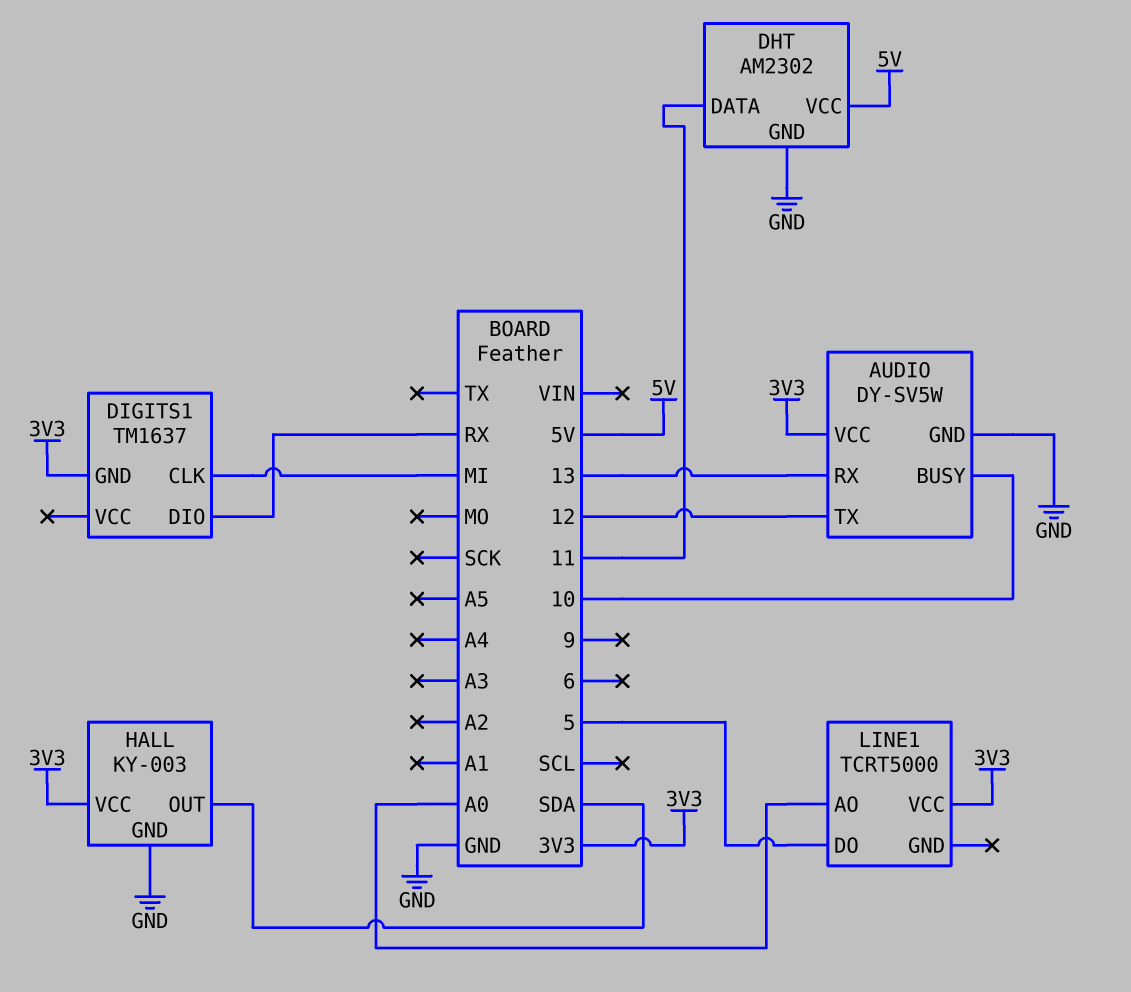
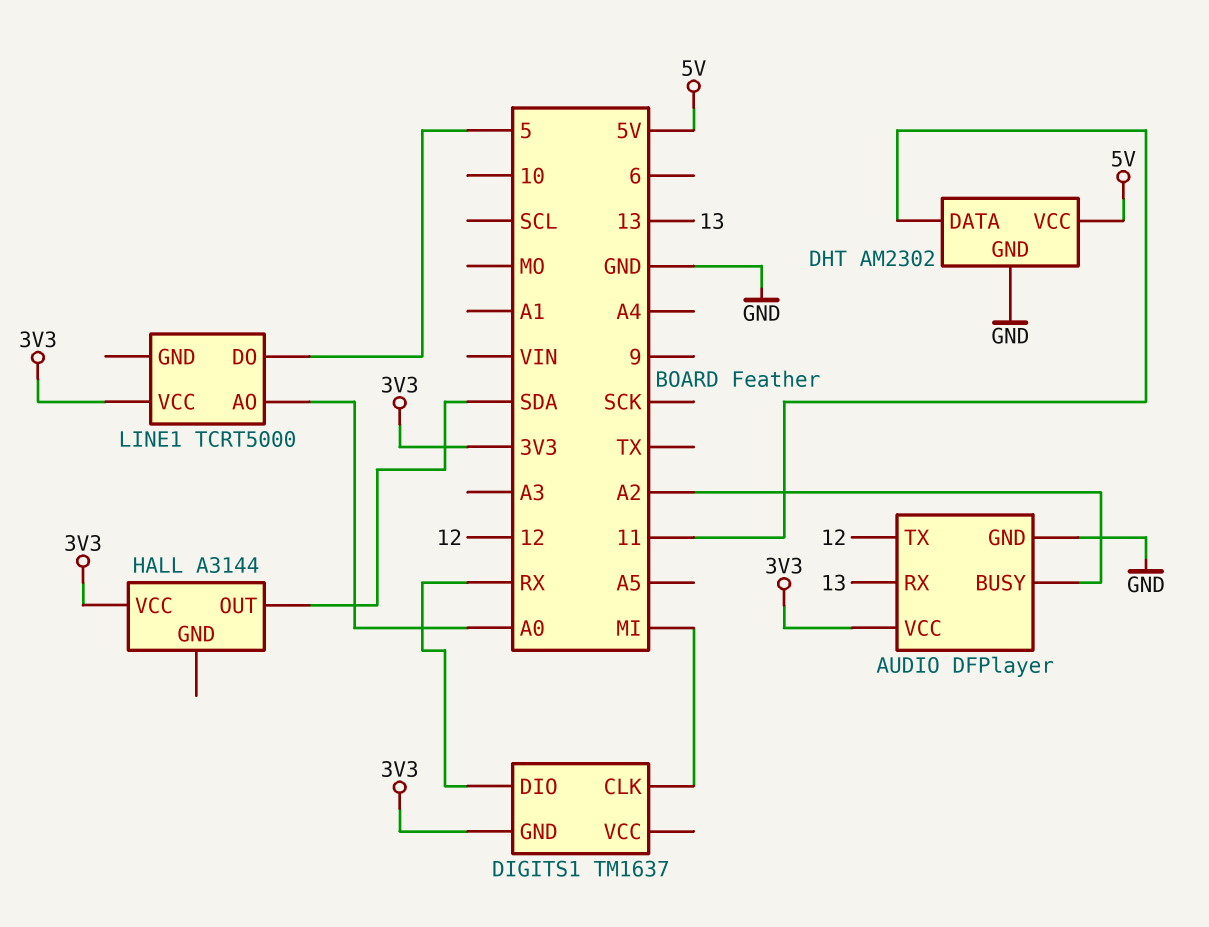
AUDIO: DY-SV5W -> DFPlayer
AUDIO pin BUSY: 10 -> A2
HALL: KY-003 -> A3144
HALL pin GND: GND -> none

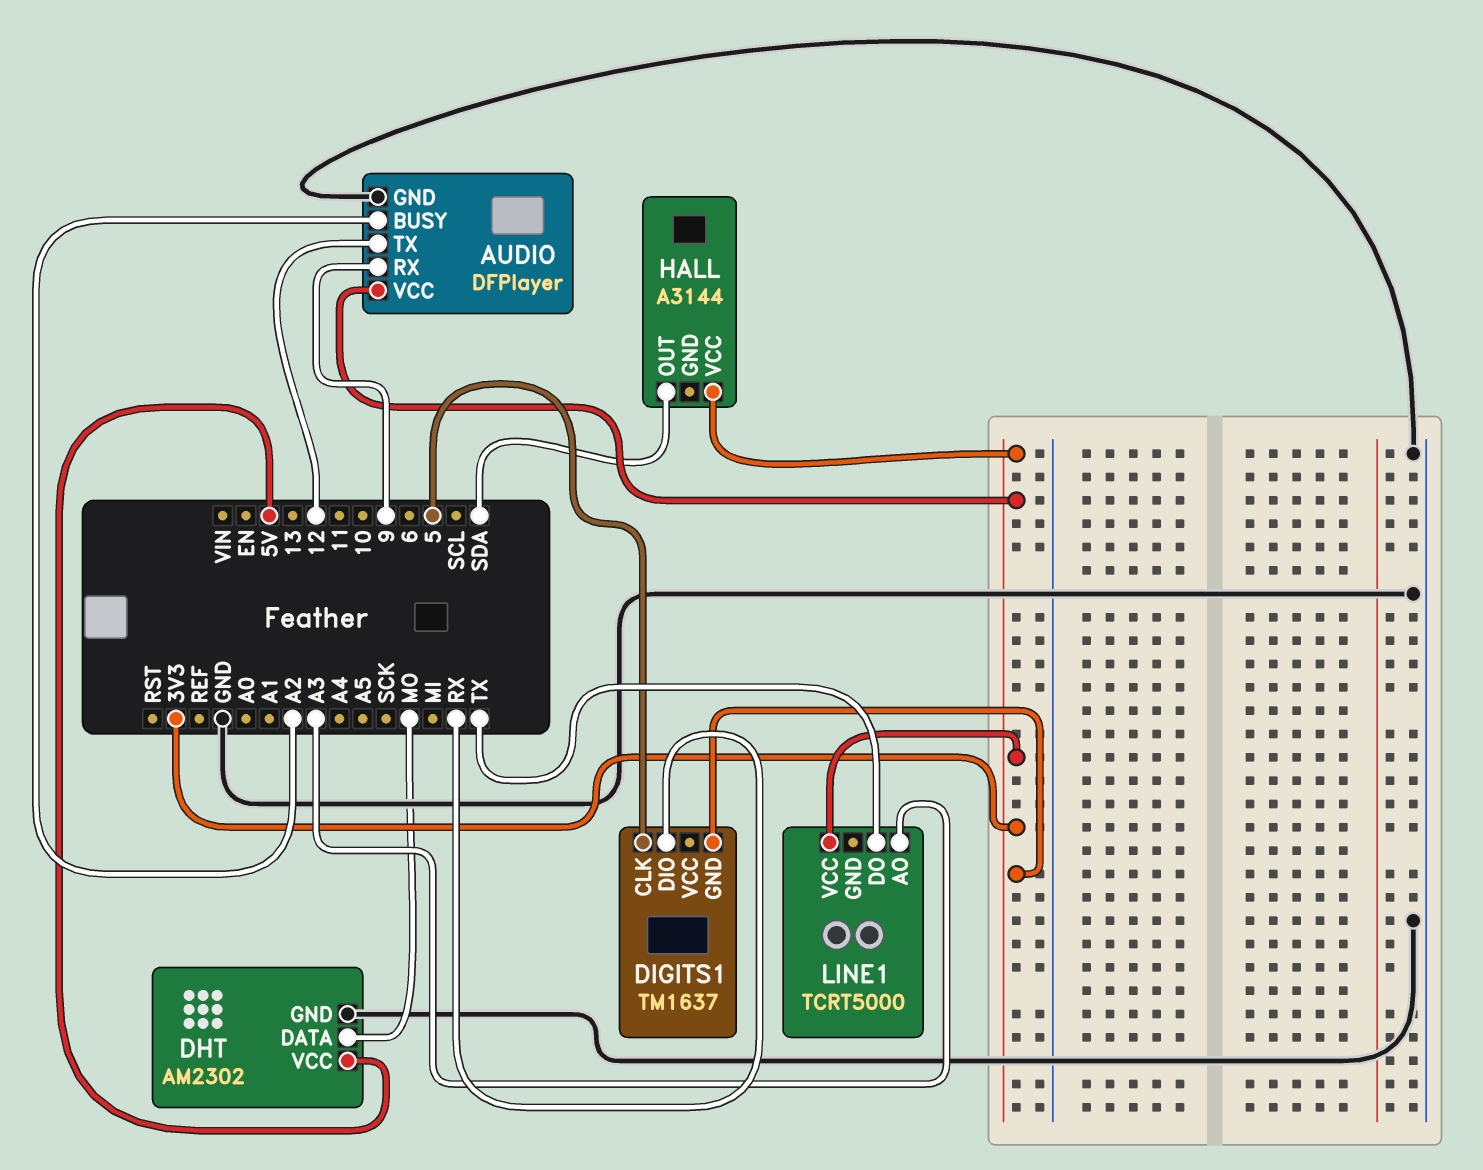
AUDIO pin RX: 13 -> 9
DHT pin DATA: 11 -> MO
DIGITS1 pin CLK: MI -> 5
LINE1 pin AO: A0 -> A3
LINE1 pin DO: 5 -> TX

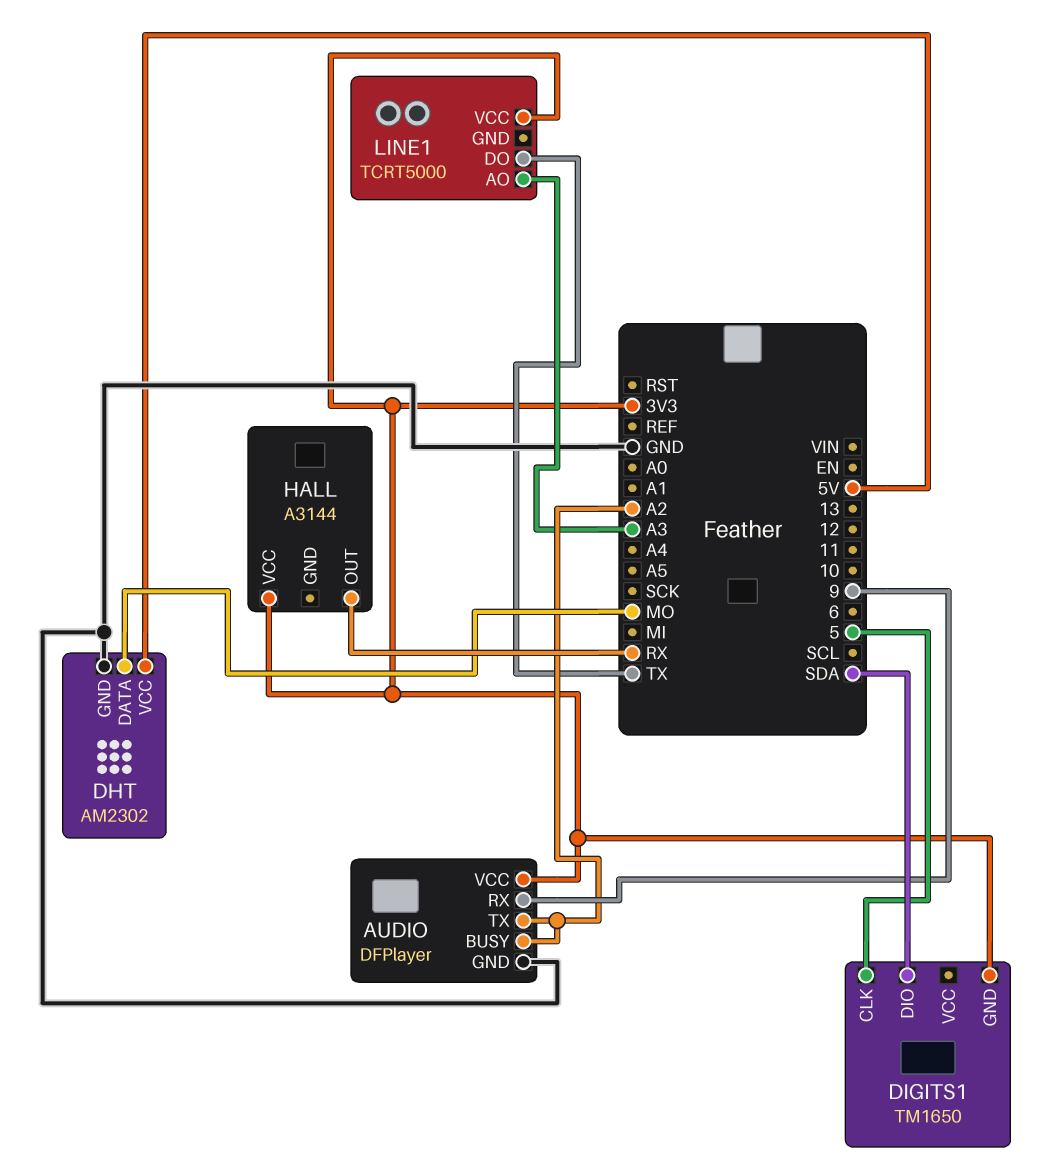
AUDIO pin TX: 12 -> A2
DIGITS1: TM1637 -> TM1650
DIGITS1 pin DIO: RX -> SDA
HALL pin OUT: SDA -> RX

